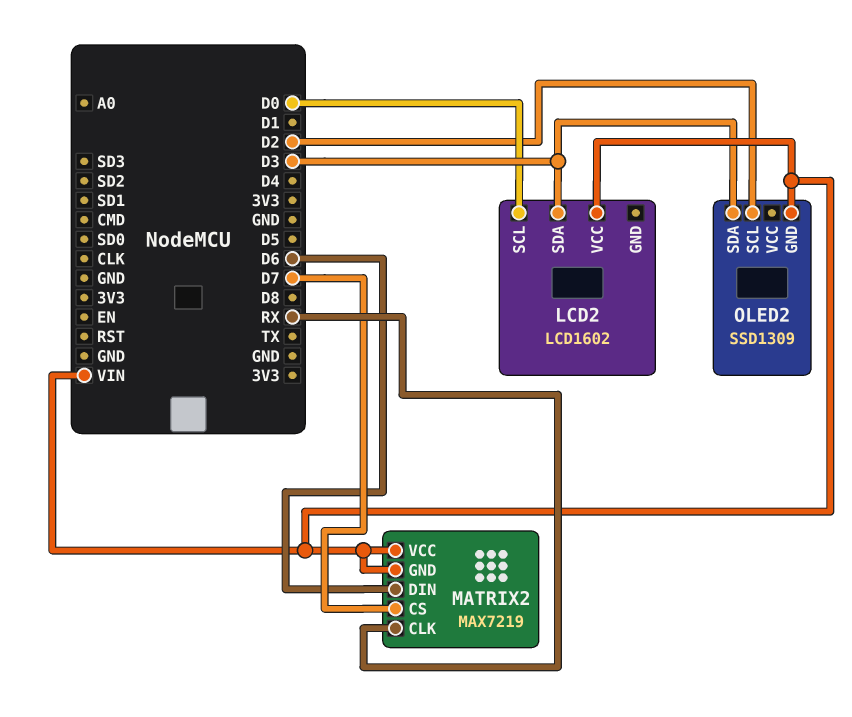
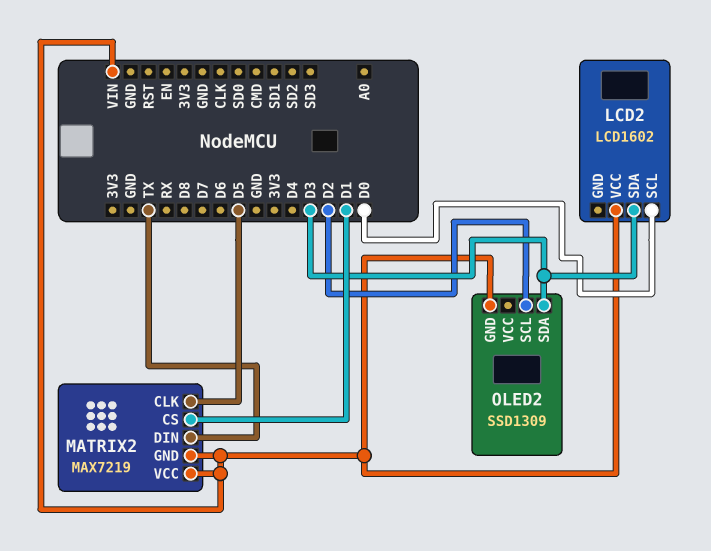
MATRIX2 pin CLK: RX -> D5
MATRIX2 pin CS: D7 -> D1
MATRIX2 pin DIN: D6 -> TX

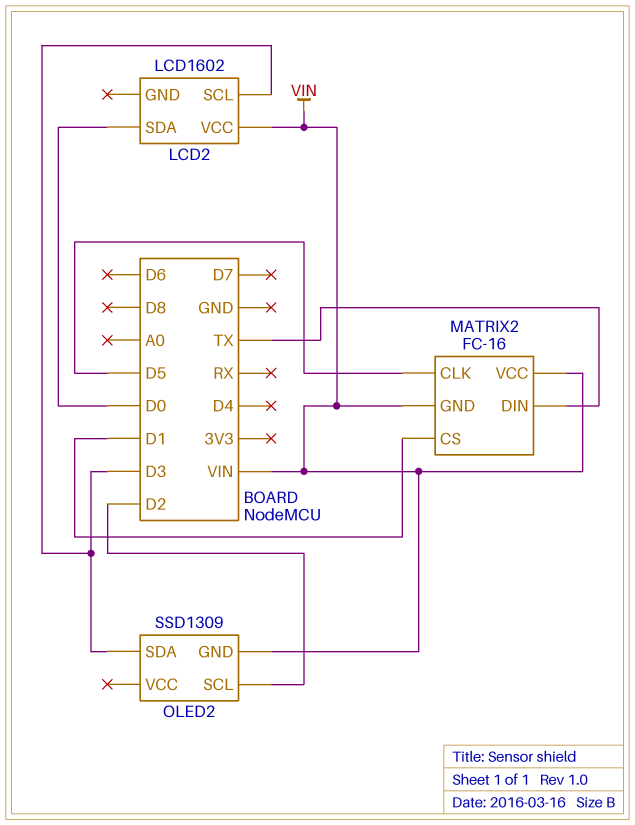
LCD2 pin SCL: D0 -> D3
LCD2 pin SDA: D3 -> D0
MATRIX2: MAX7219 -> FC-16

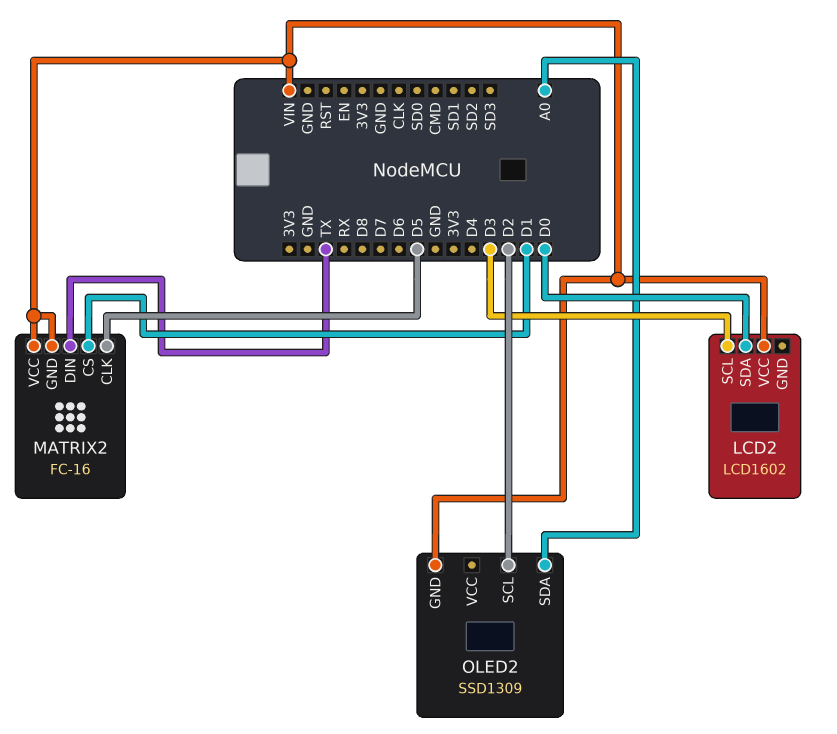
OLED2 pin SDA: D3 -> A0

